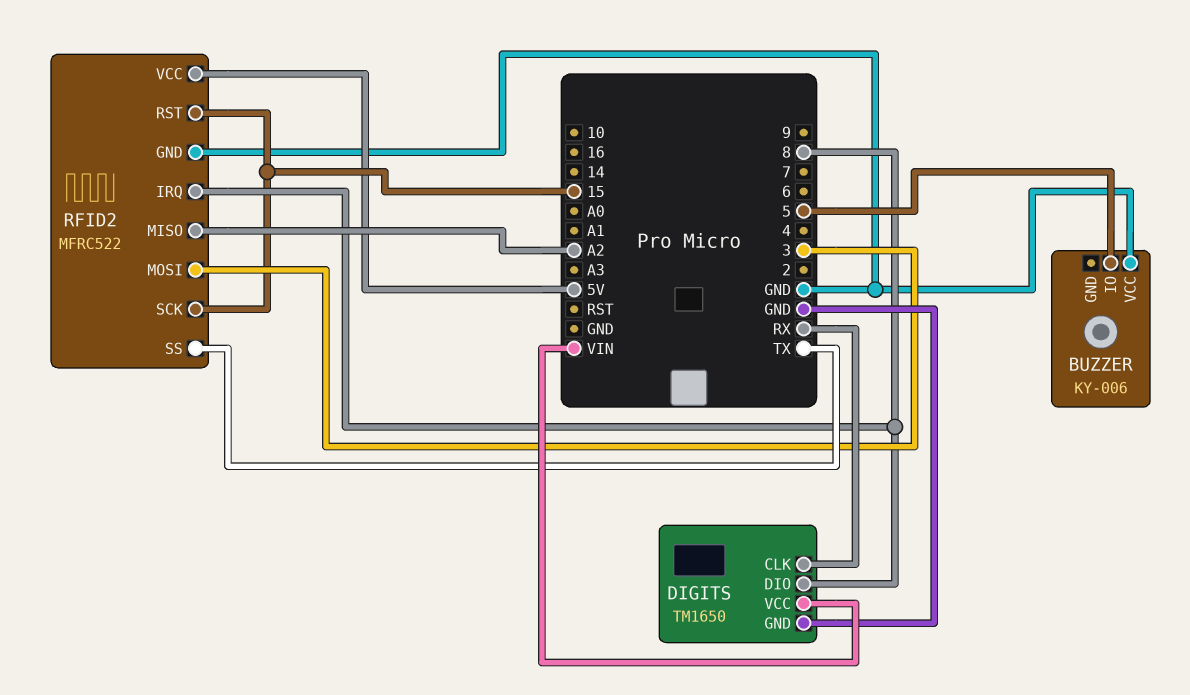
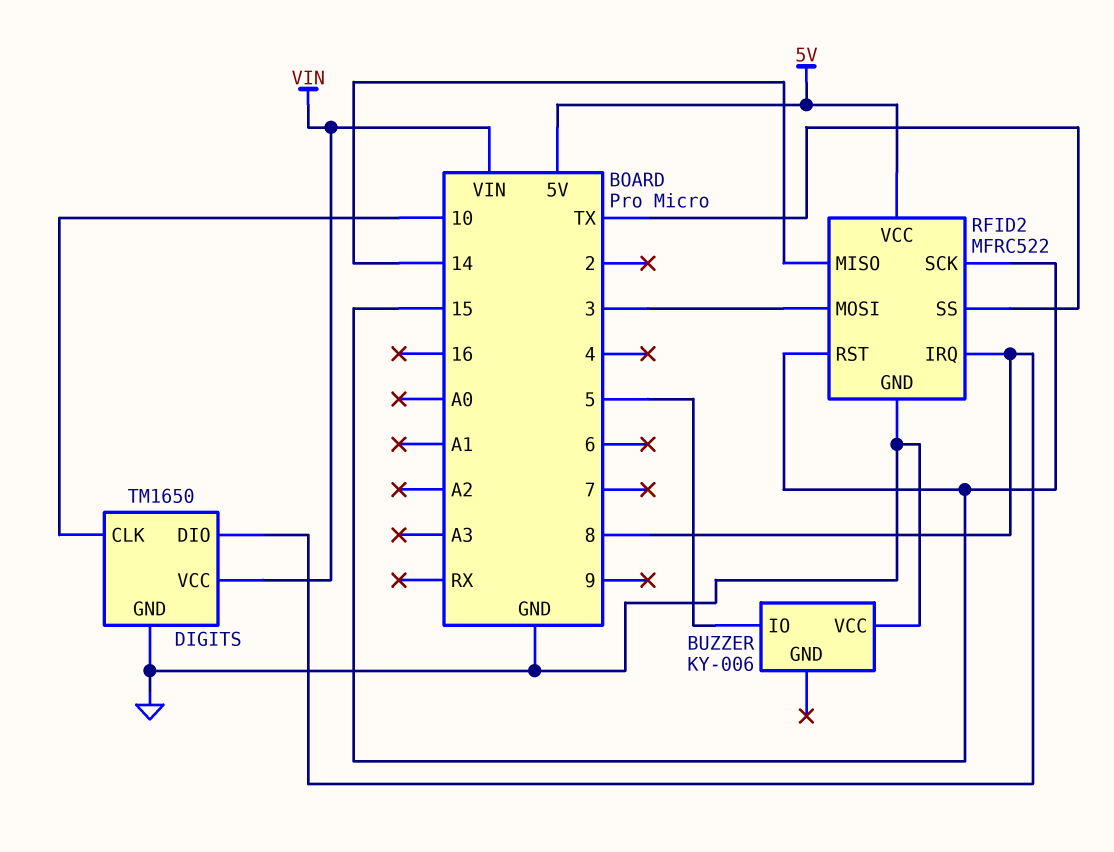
DIGITS pin CLK: RX -> 10
RFID2 pin MISO: A2 -> 14

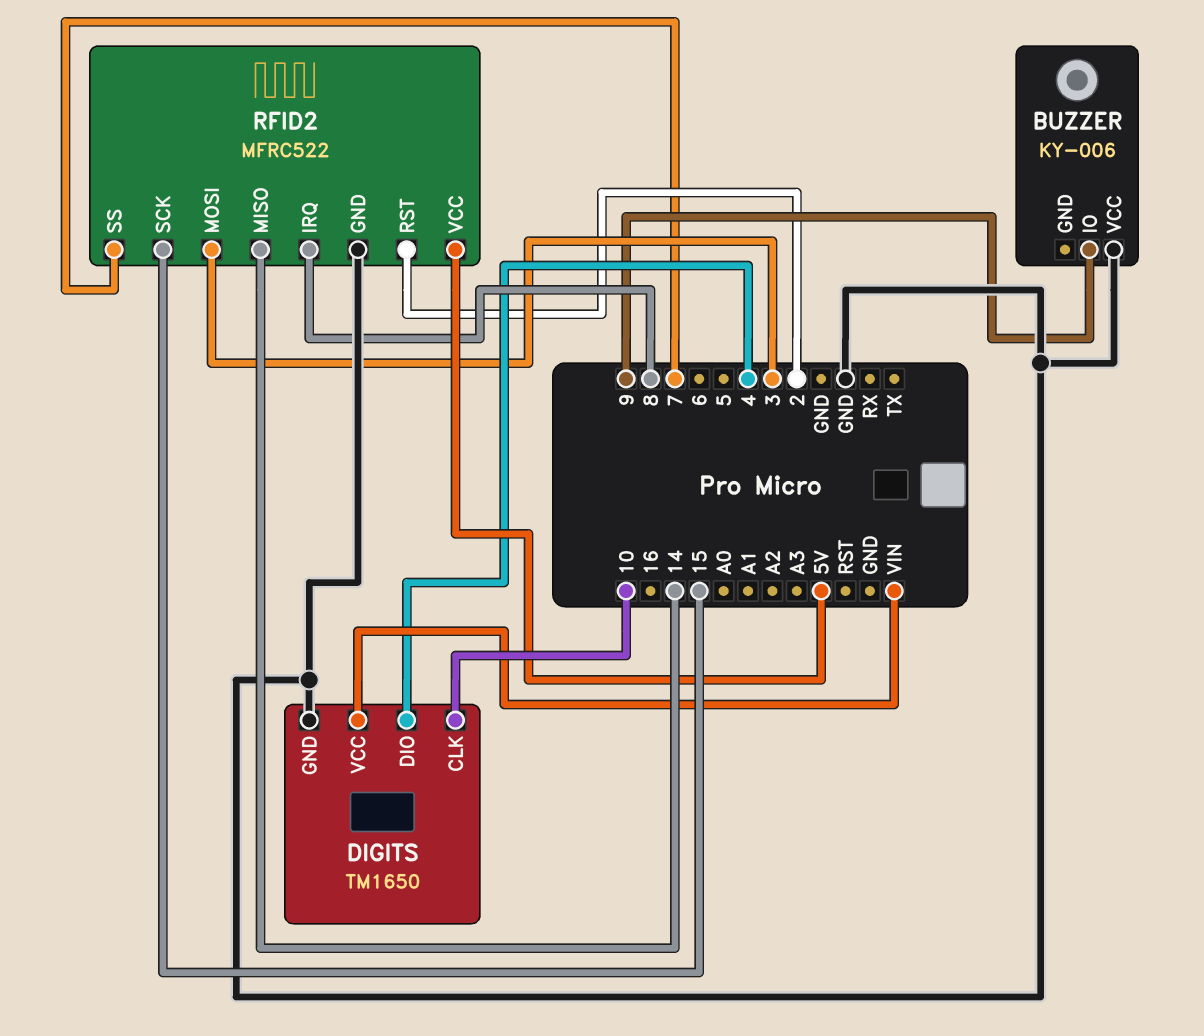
BUZZER pin IO: 5 -> 9
DIGITS pin DIO: 8 -> 4
RFID2 pin RST: 15 -> 2
RFID2 pin SS: TX -> 7

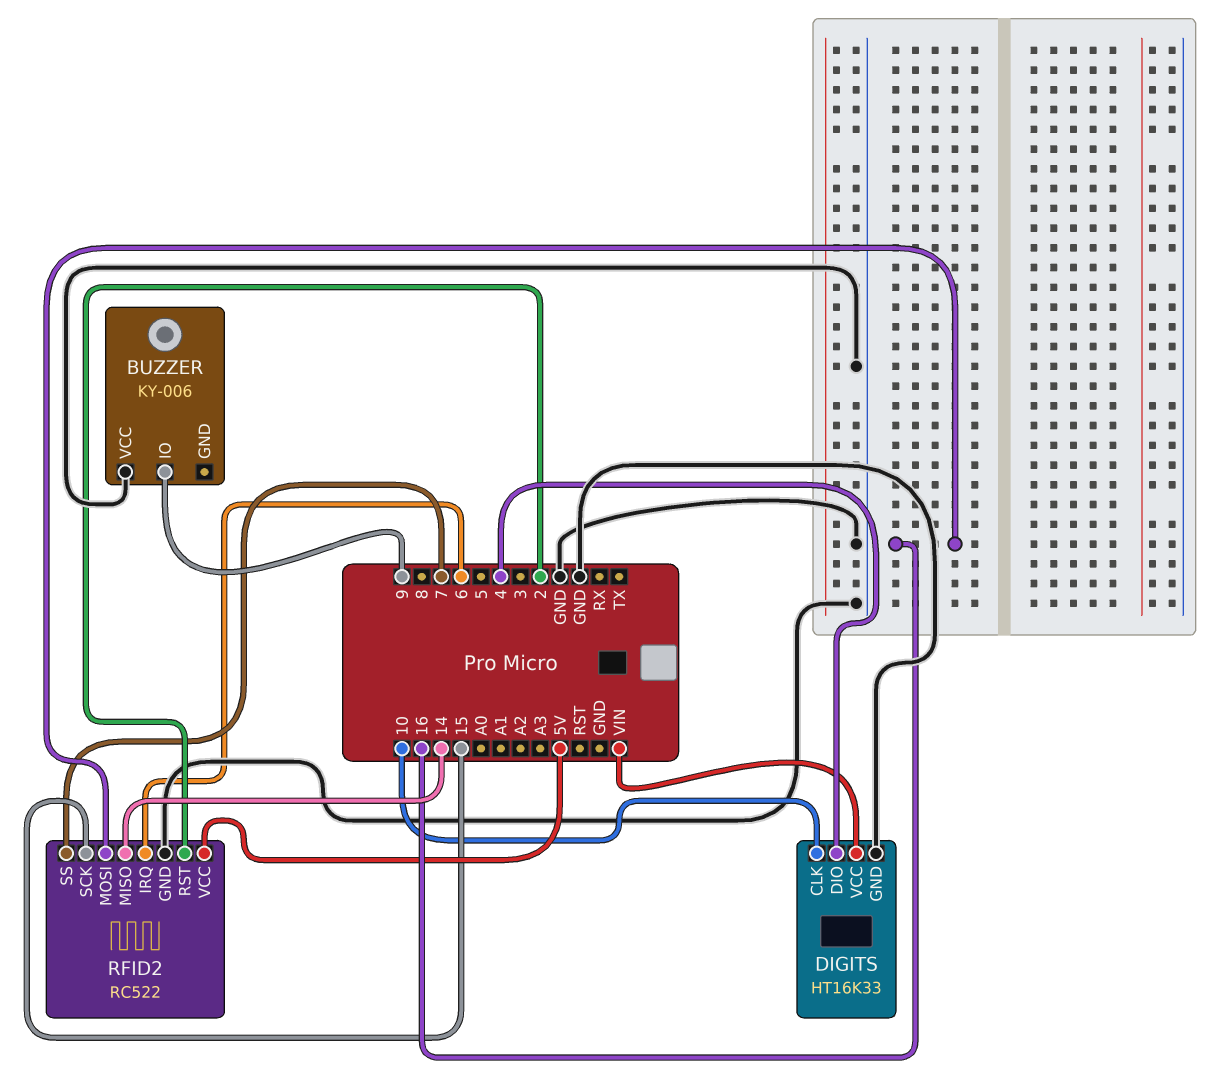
DIGITS: TM1650 -> HT16K33
RFID2: MFRC522 -> RC522
RFID2 pin IRQ: 8 -> 6
RFID2 pin MOSI: 3 -> 16

